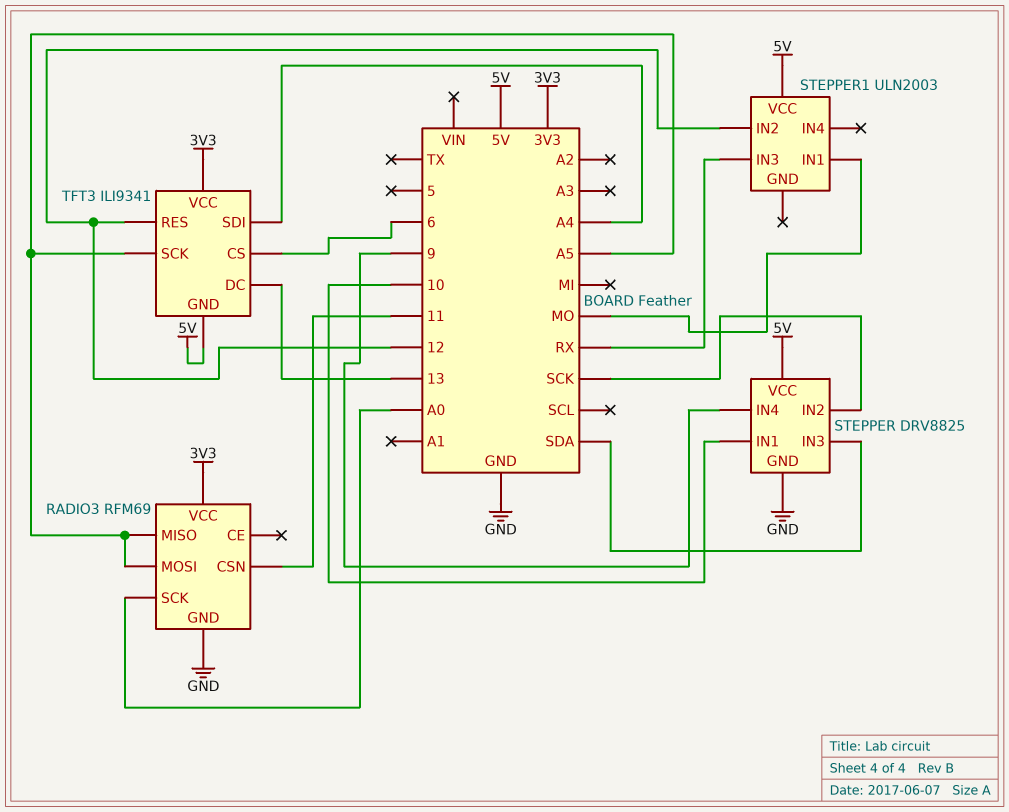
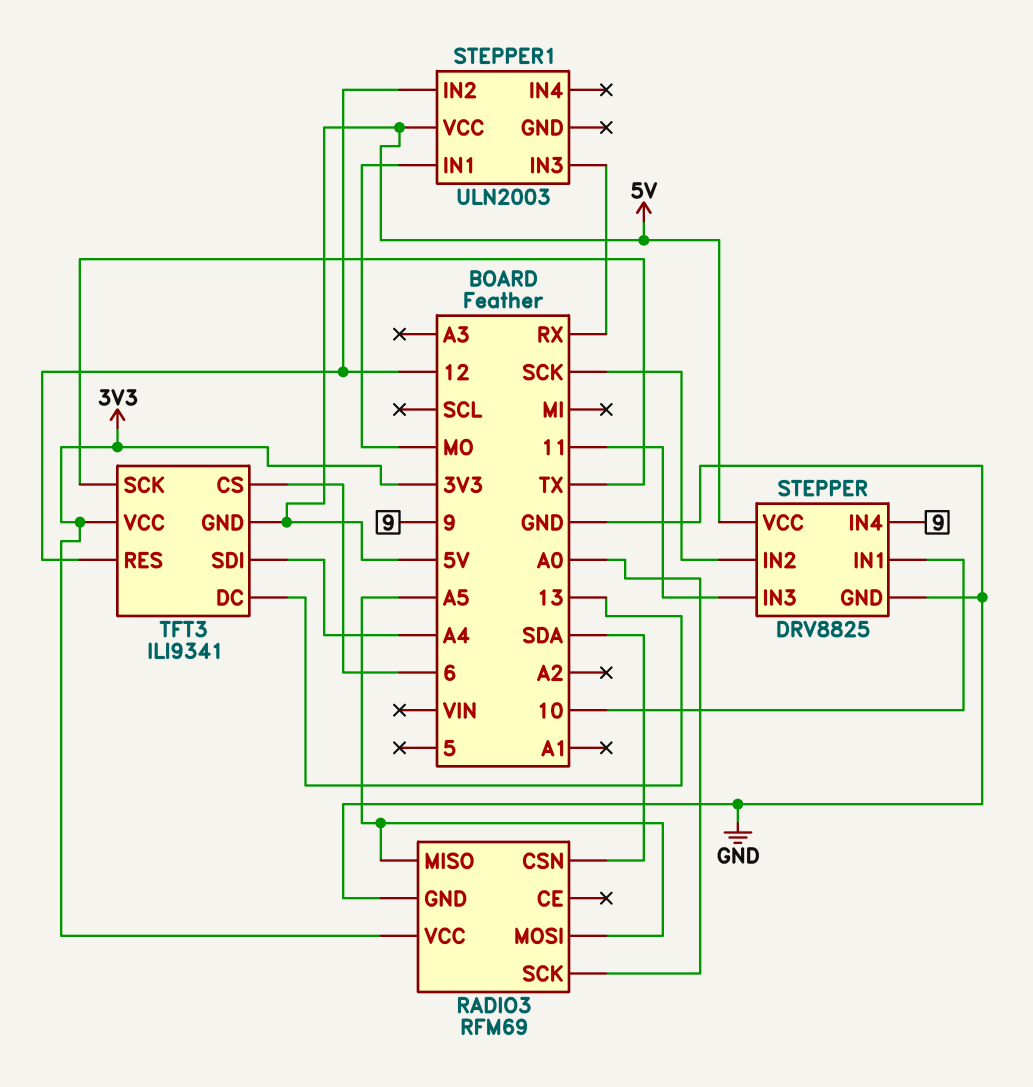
RADIO3 pin CSN: 11 -> SDA
STEPPER pin IN3: SDA -> 11
TFT3 pin SCK: A5 -> TX

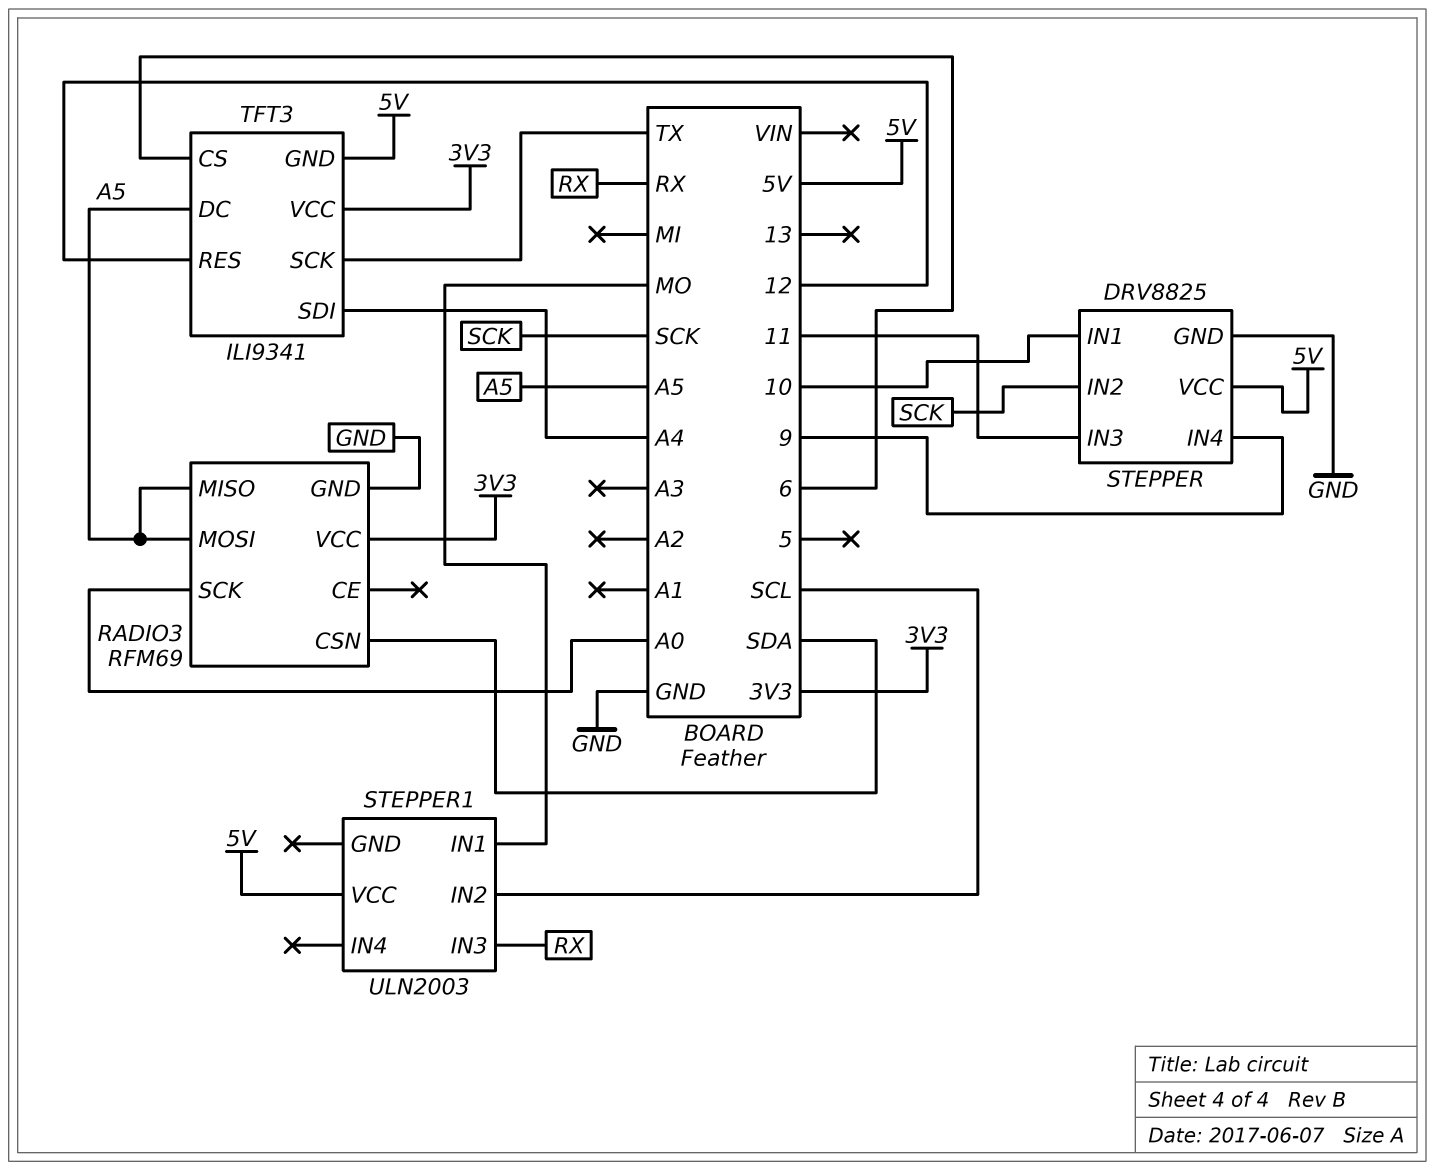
STEPPER1 pin IN2: 12 -> SCL
TFT3 pin DC: 13 -> A5

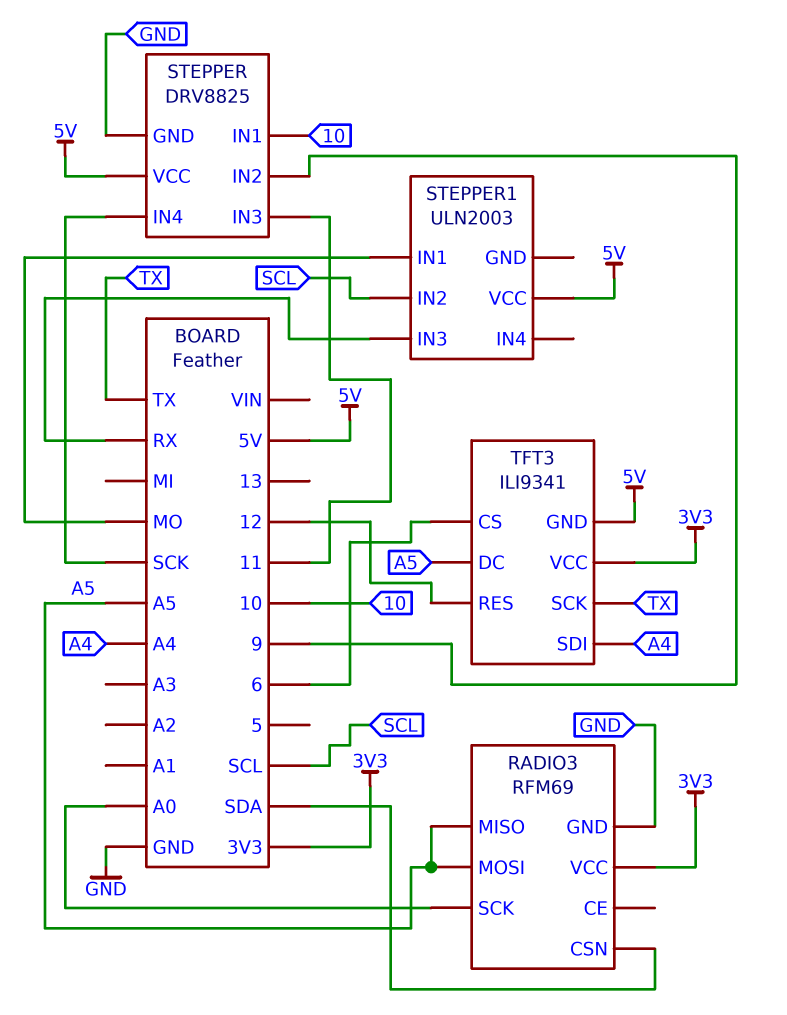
STEPPER pin IN2: SCK -> 9
STEPPER pin IN4: 9 -> SCK

